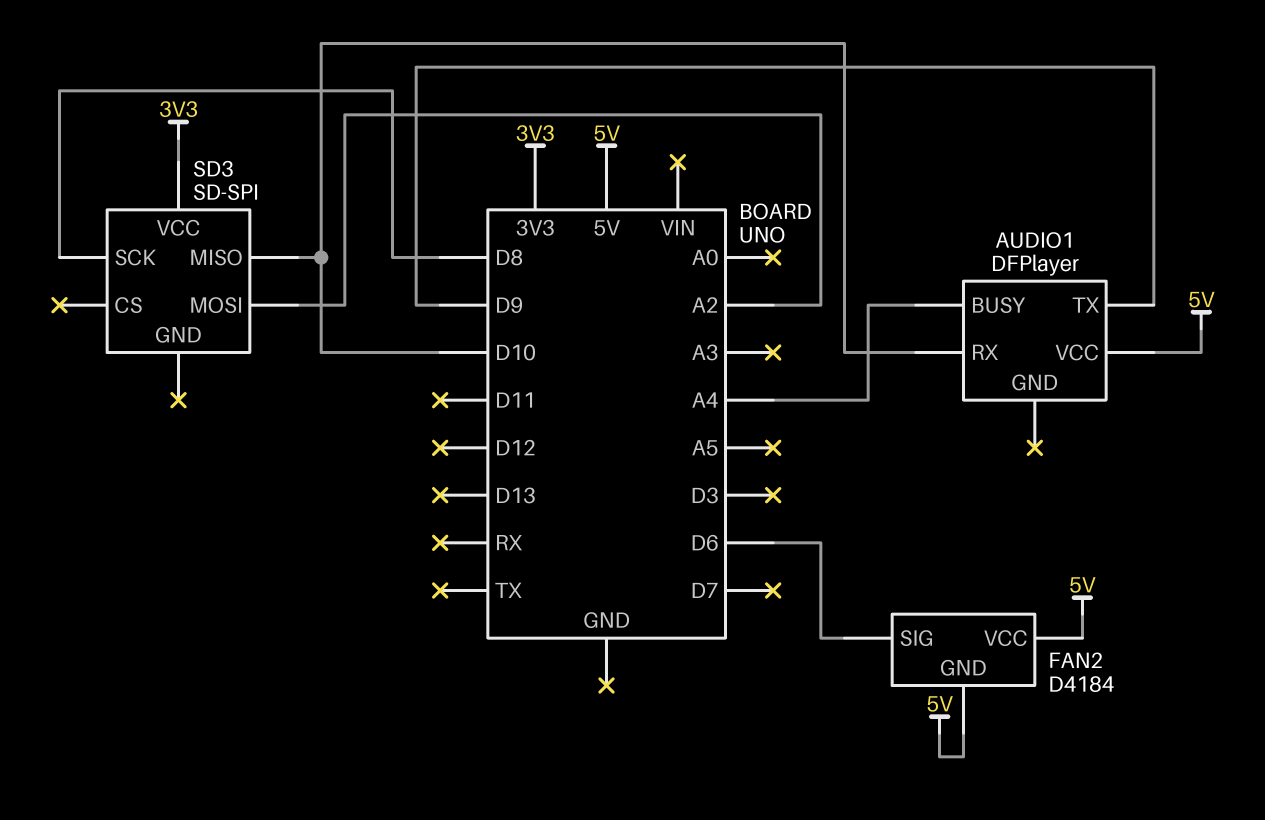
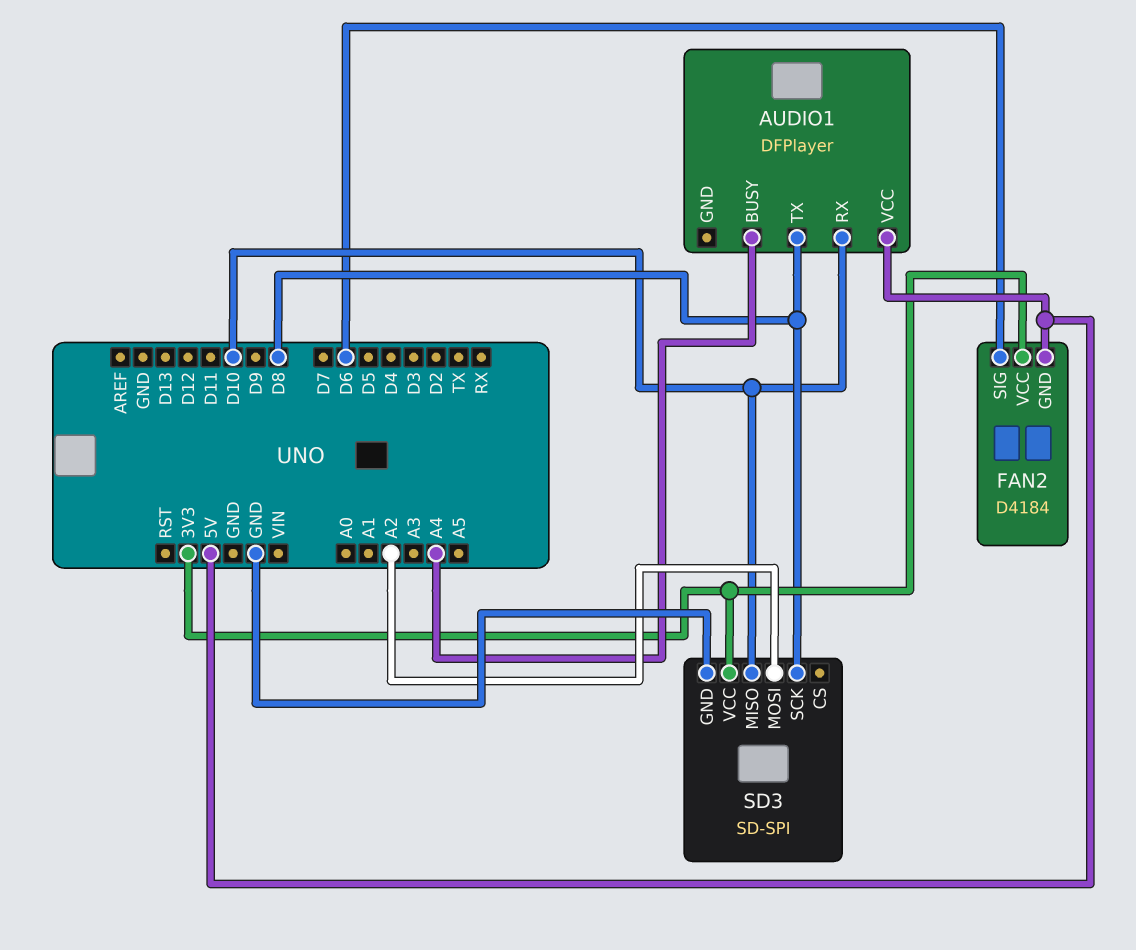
AUDIO1 pin TX: D9 -> D8
FAN2 pin VCC: 5V -> 3V3
SD3 pin GND: none -> GND

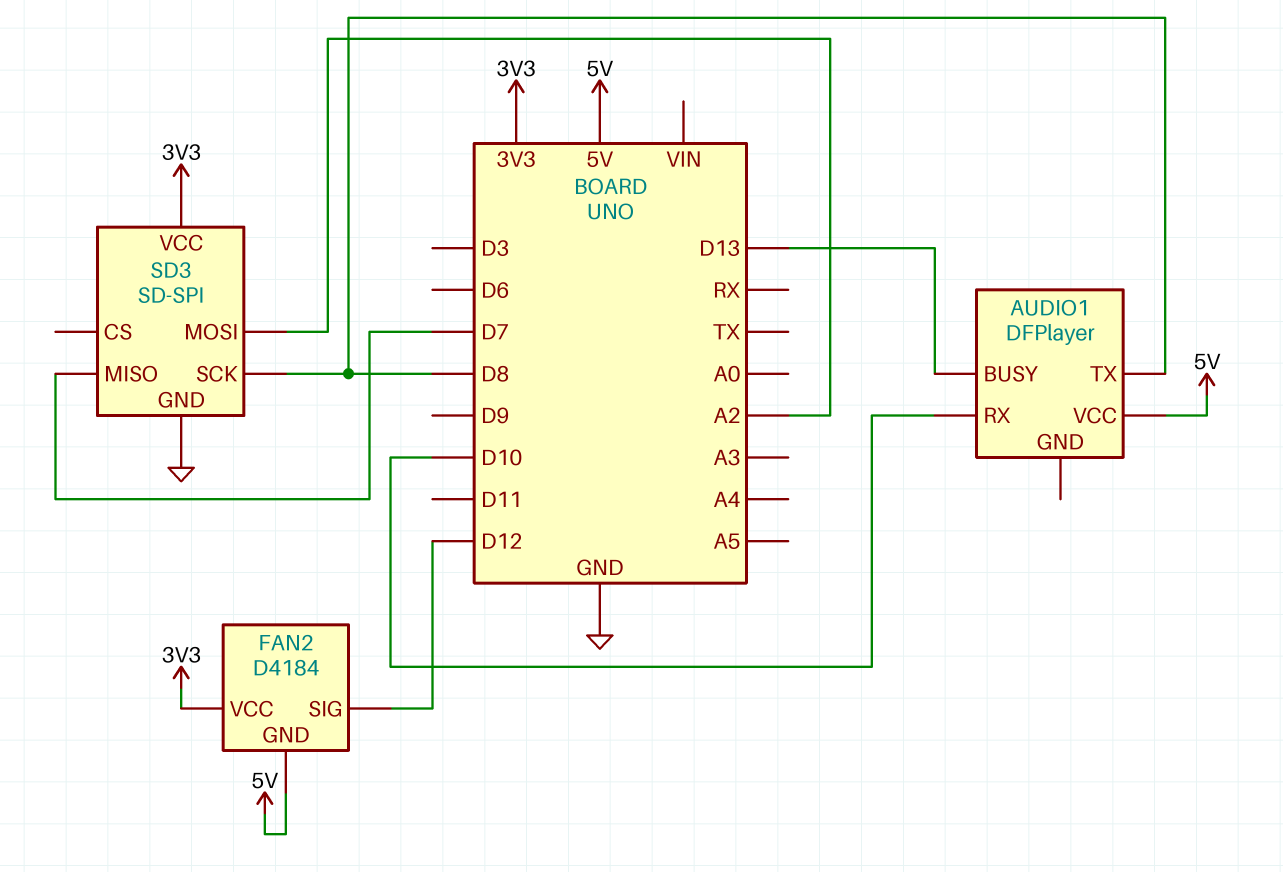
AUDIO1 pin BUSY: A4 -> D13
FAN2 pin SIG: D6 -> D12
SD3 pin MISO: D10 -> D7

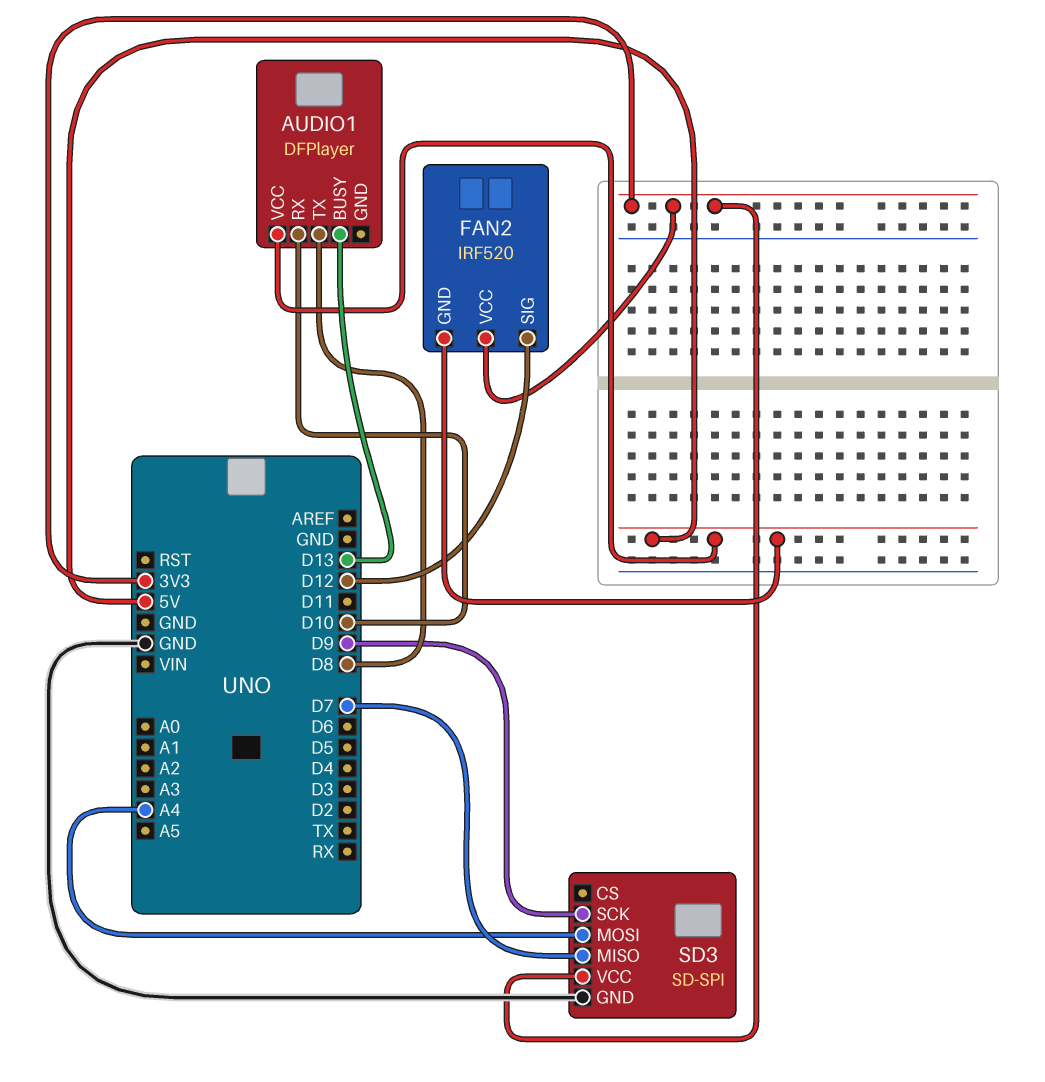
FAN2: D4184 -> IRF520
SD3 pin MOSI: A2 -> A4
SD3 pin SCK: D8 -> D9

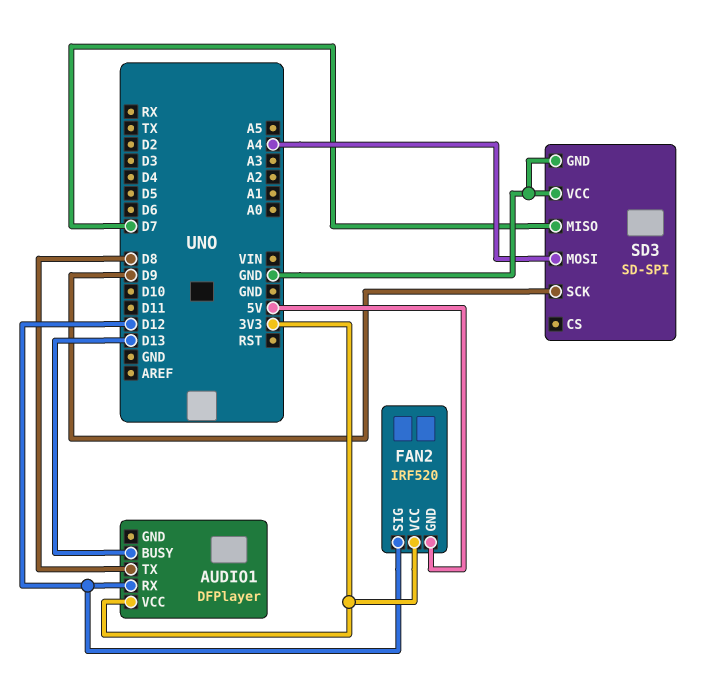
AUDIO1 pin RX: D10 -> D12
AUDIO1 pin VCC: 5V -> 3V3
SD3 pin VCC: 3V3 -> GND

